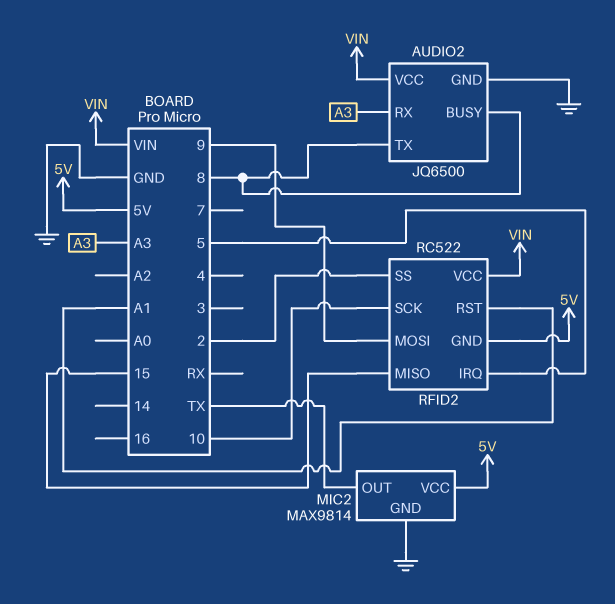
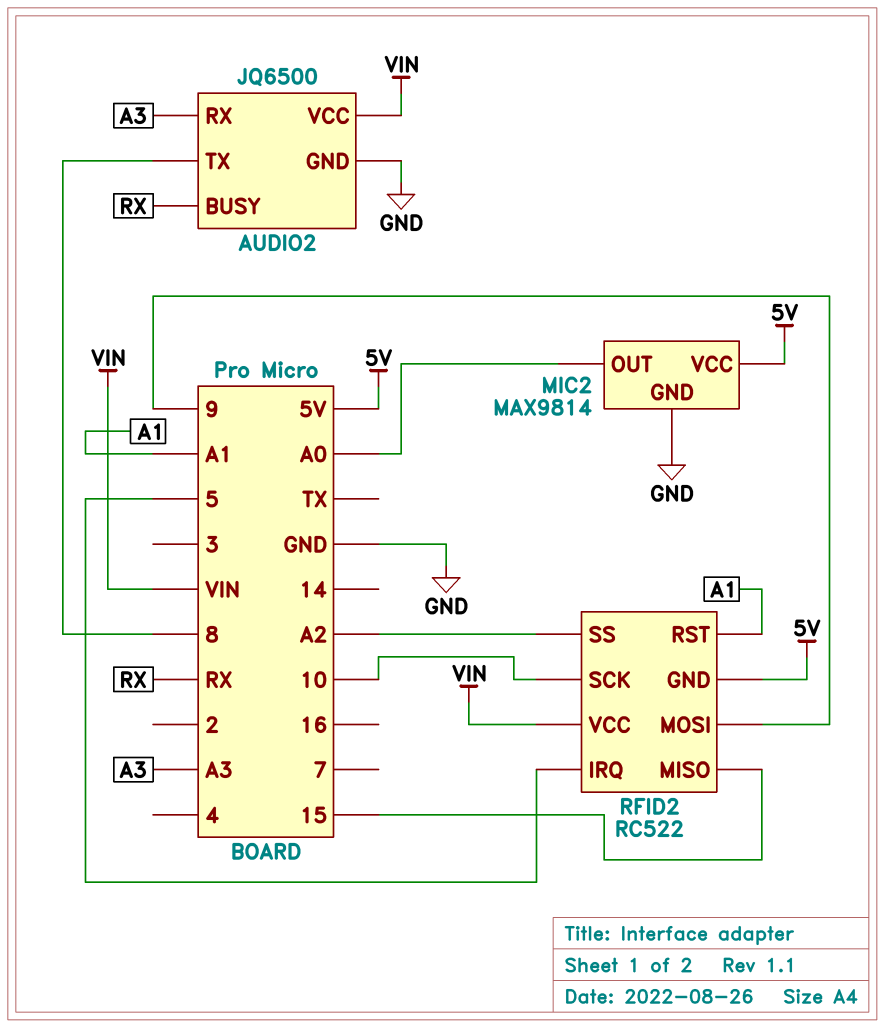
AUDIO2 pin BUSY: 8 -> RX
MIC2 pin OUT: TX -> A0
RFID2 pin SS: 2 -> A2

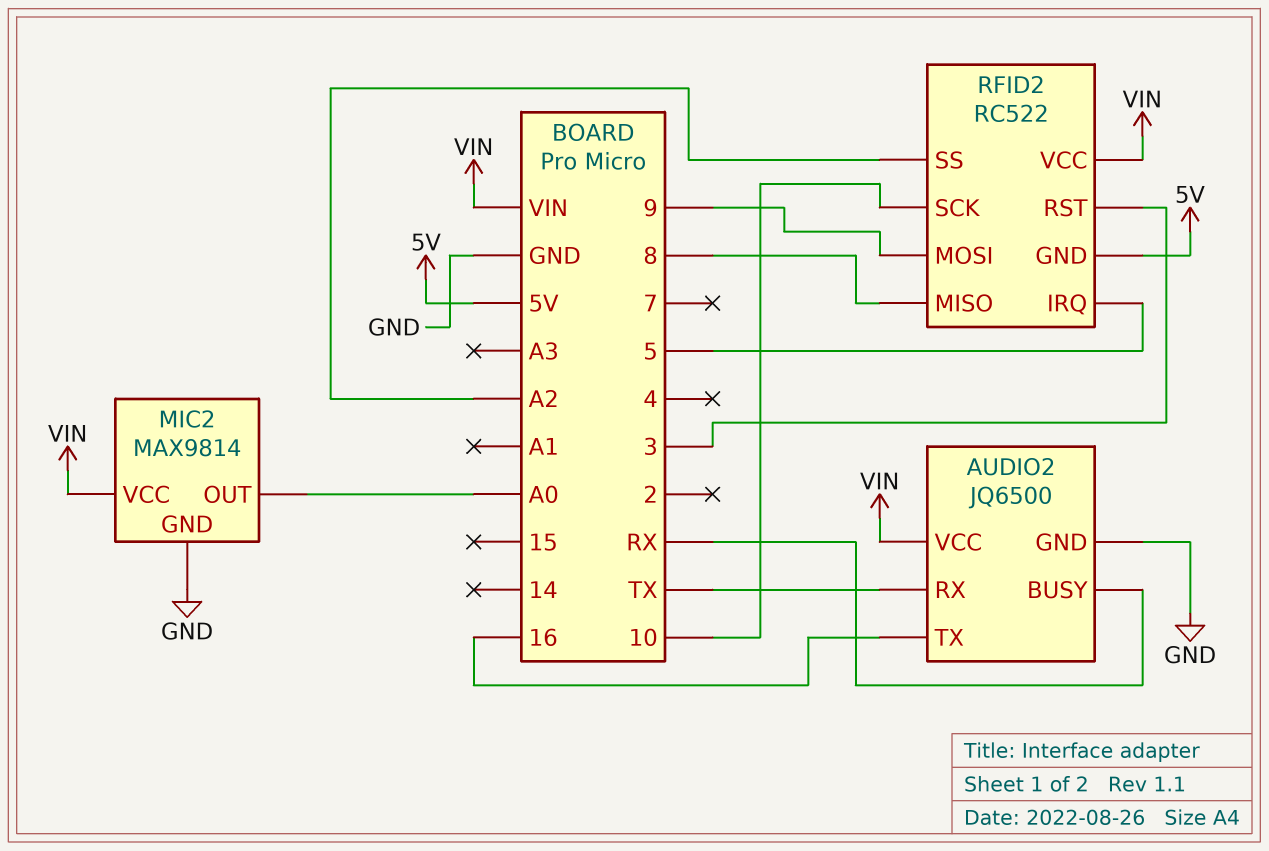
AUDIO2 pin RX: A3 -> TX
AUDIO2 pin TX: 8 -> 16
MIC2 pin VCC: 5V -> VIN
RFID2 pin MISO: 15 -> 8
RFID2 pin RST: A1 -> 3

